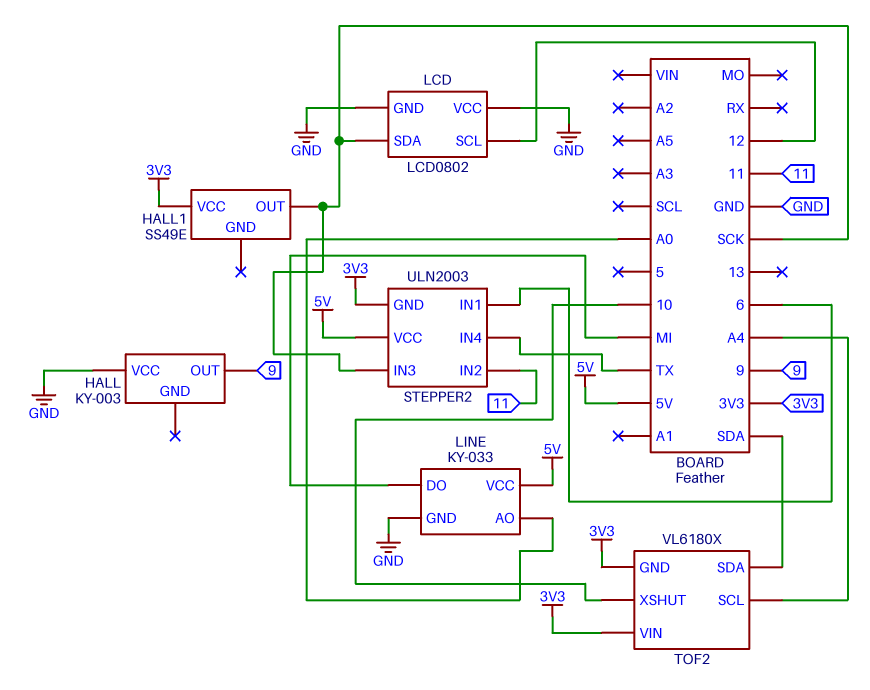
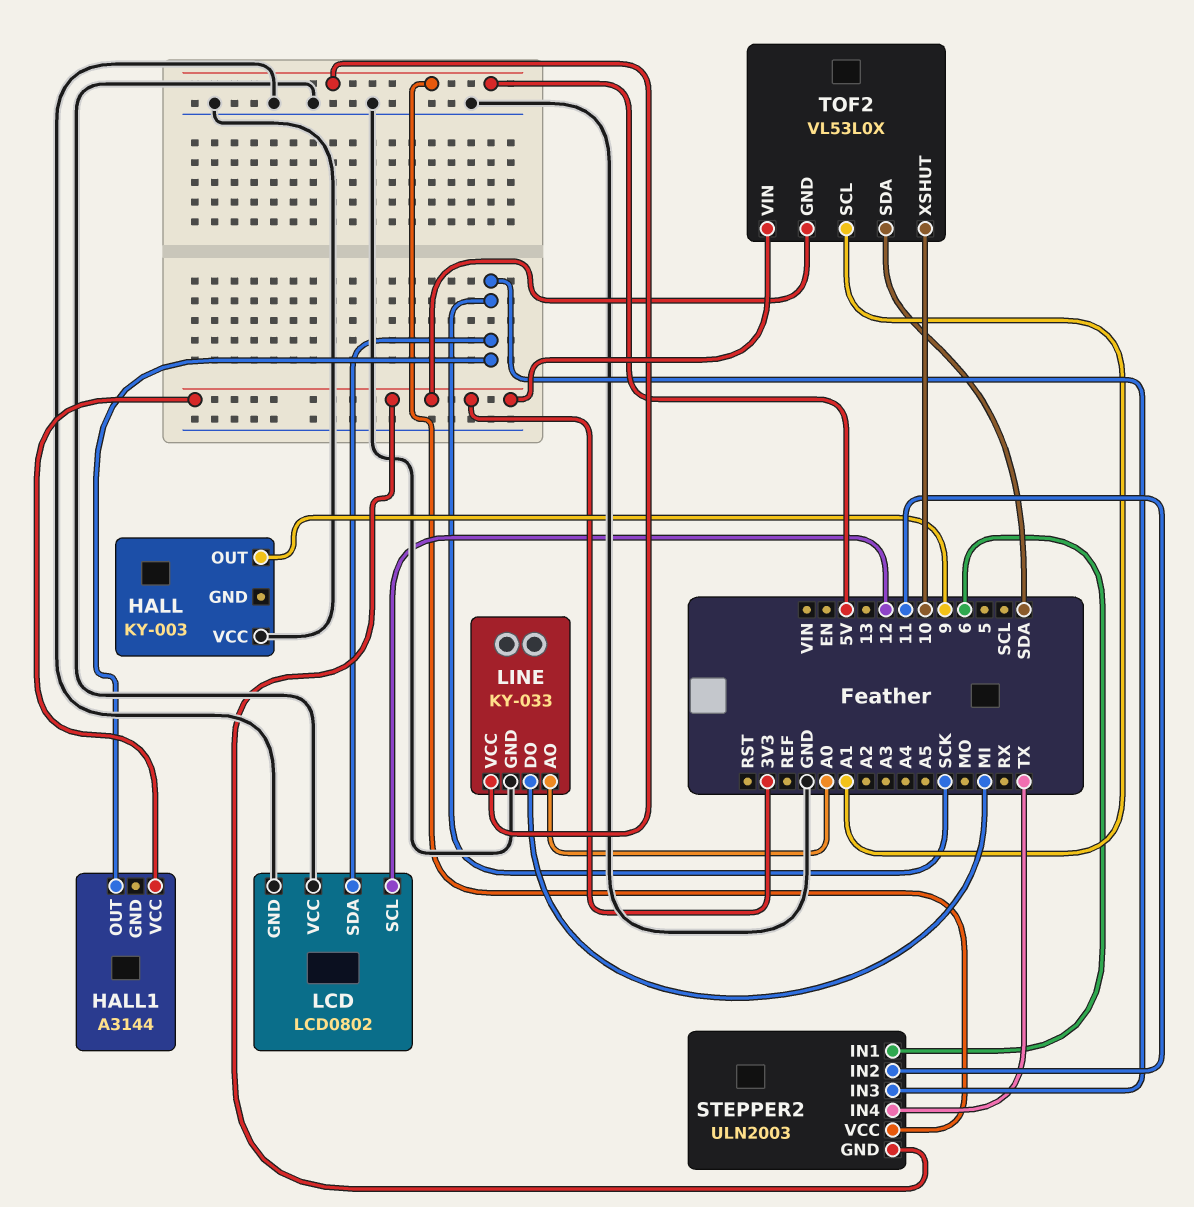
HALL1: SS49E -> A3144
TOF2: VL6180X -> VL53L0X
TOF2 pin SCL: A4 -> A1

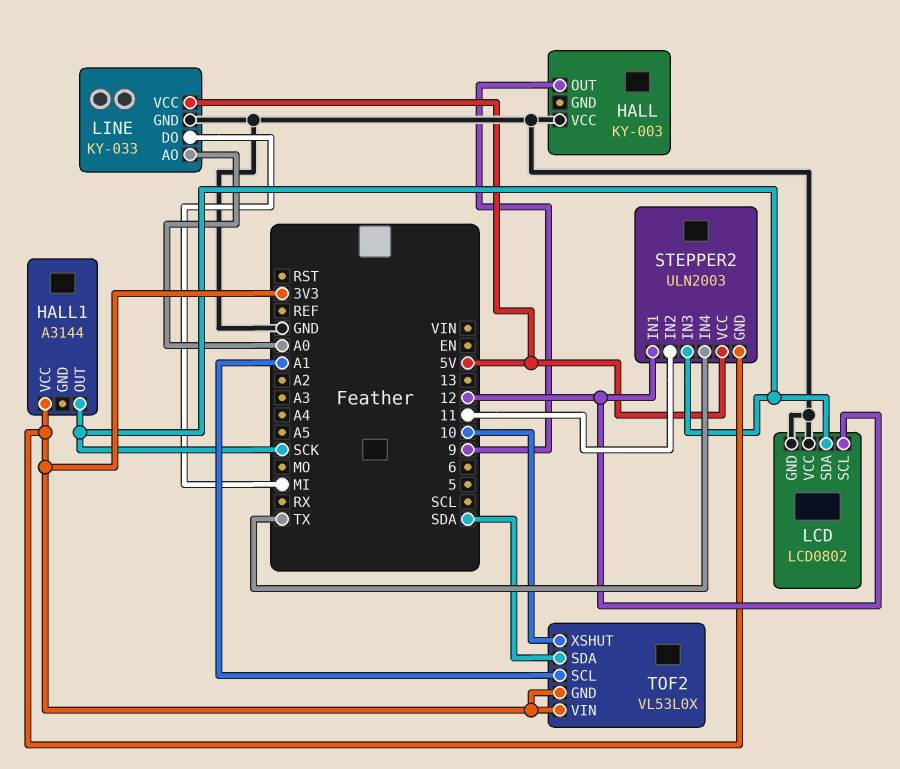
STEPPER2 pin IN1: 6 -> 12

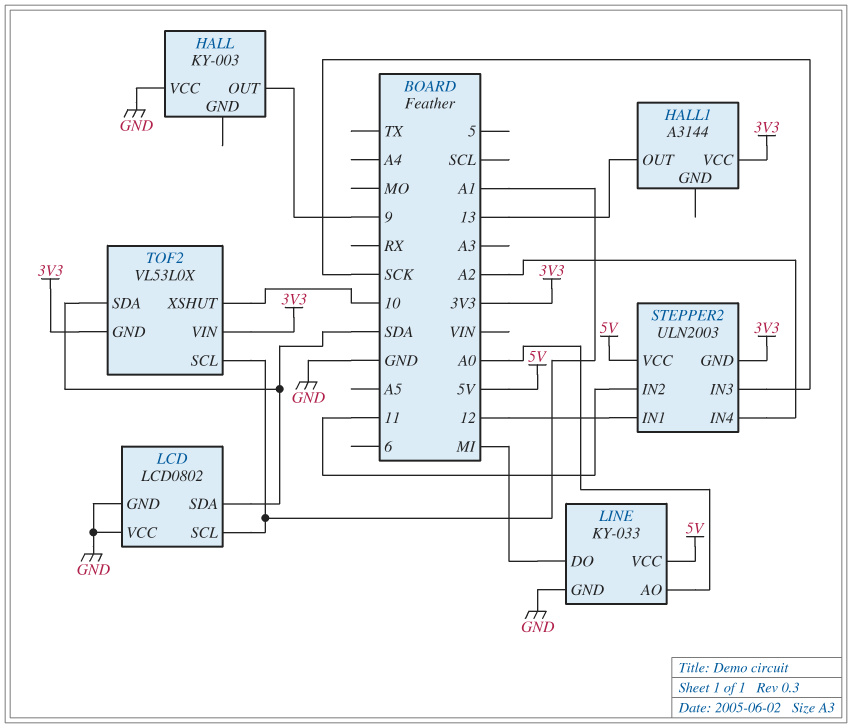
HALL1 pin OUT: SCK -> 13
LCD pin SCL: 12 -> A1
LCD pin SDA: SCK -> SDA
STEPPER2 pin IN4: TX -> A2

